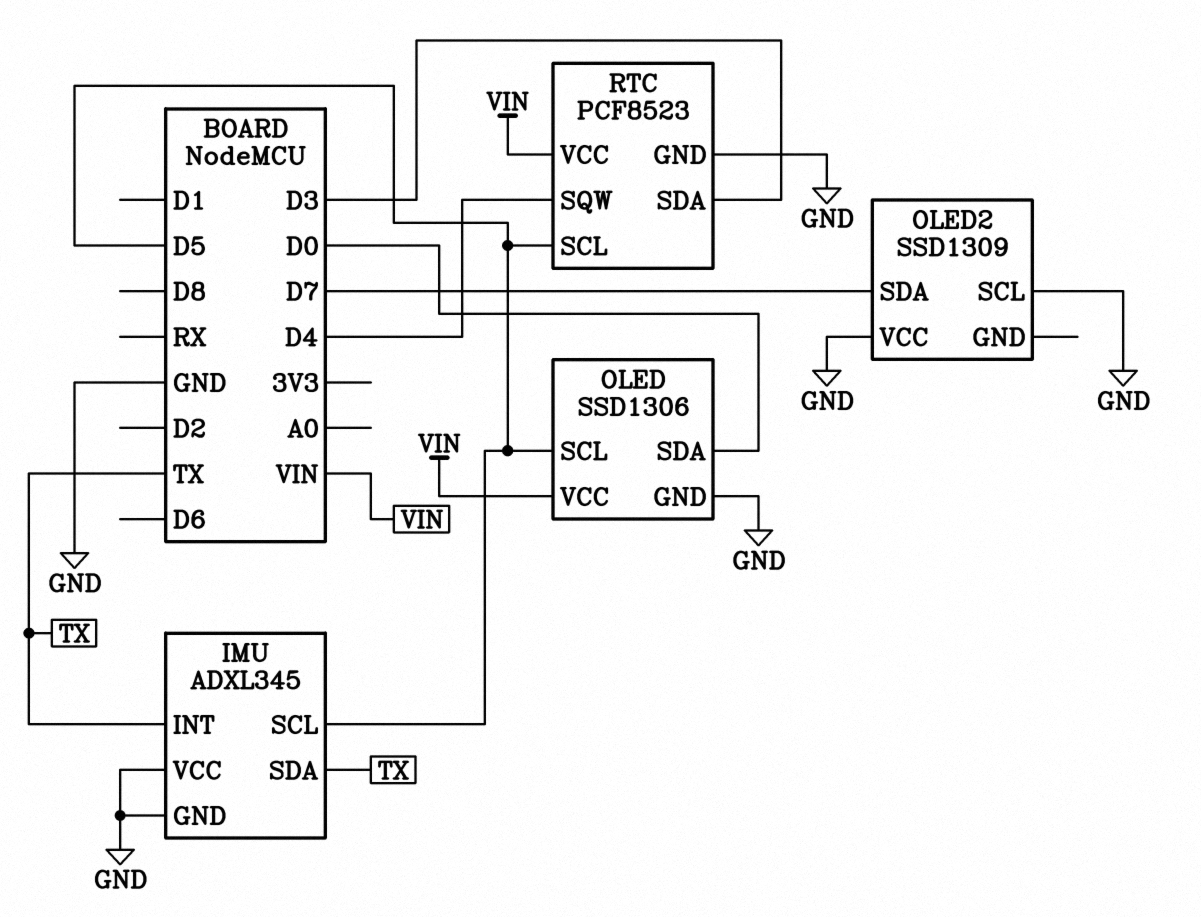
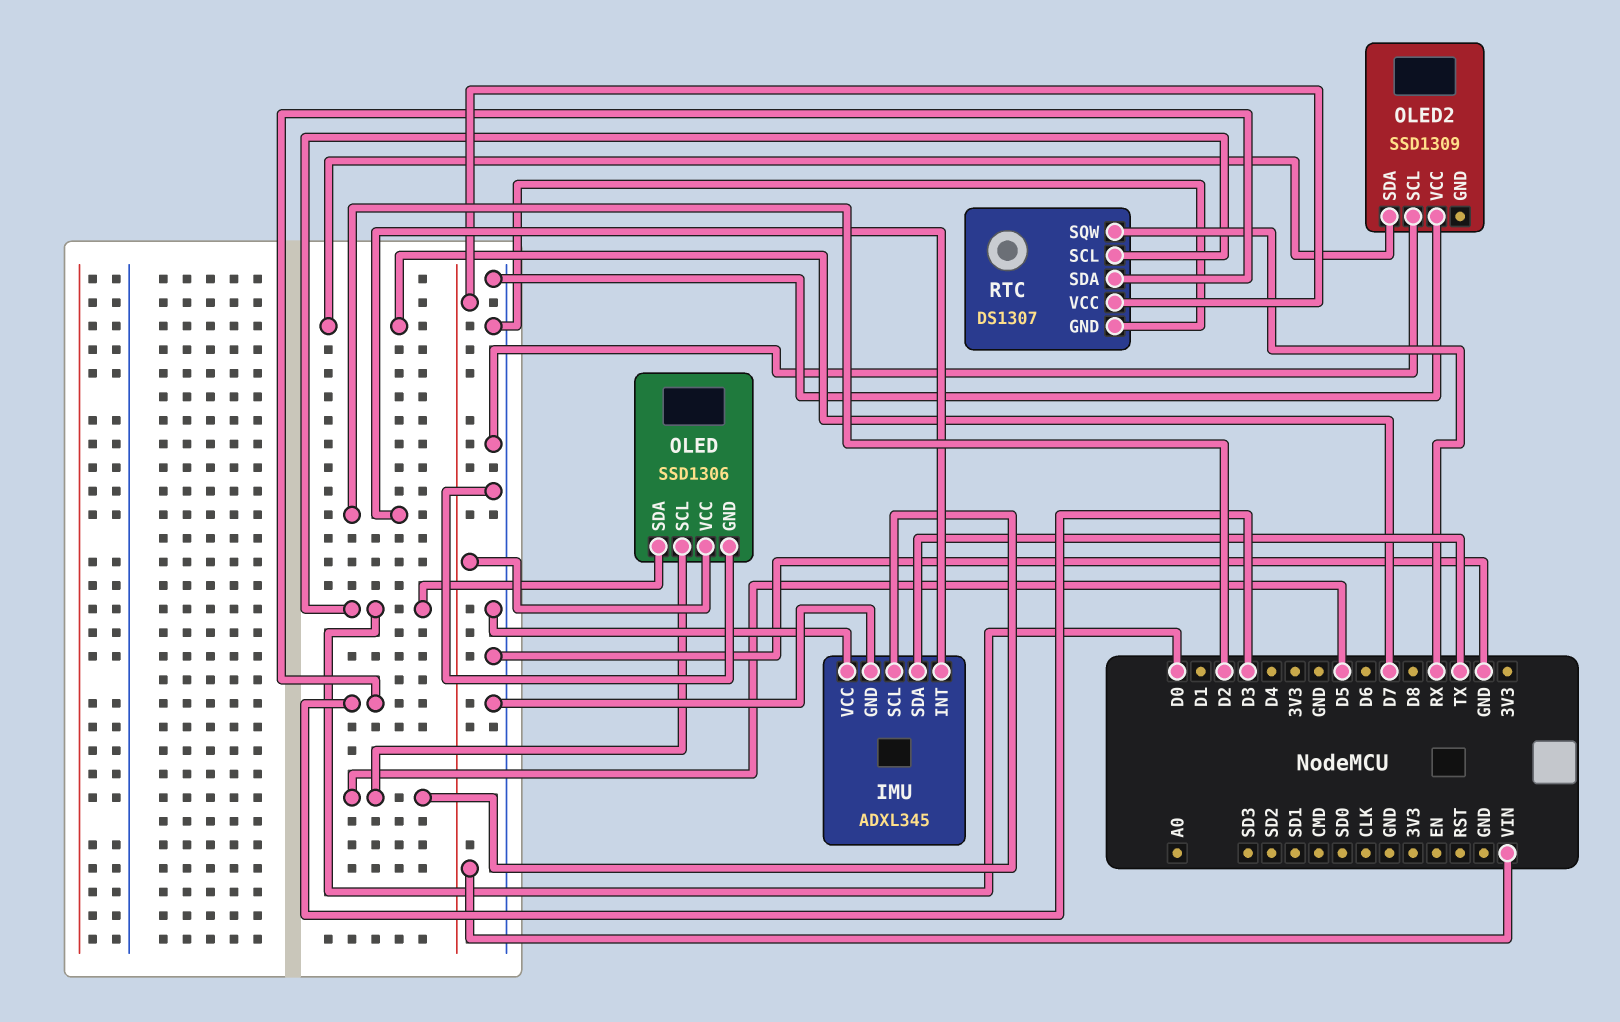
IMU pin INT: TX -> D2
RTC: PCF8523 -> DS1307
RTC pin SCL: D5 -> D0
RTC pin SQW: D4 -> RX

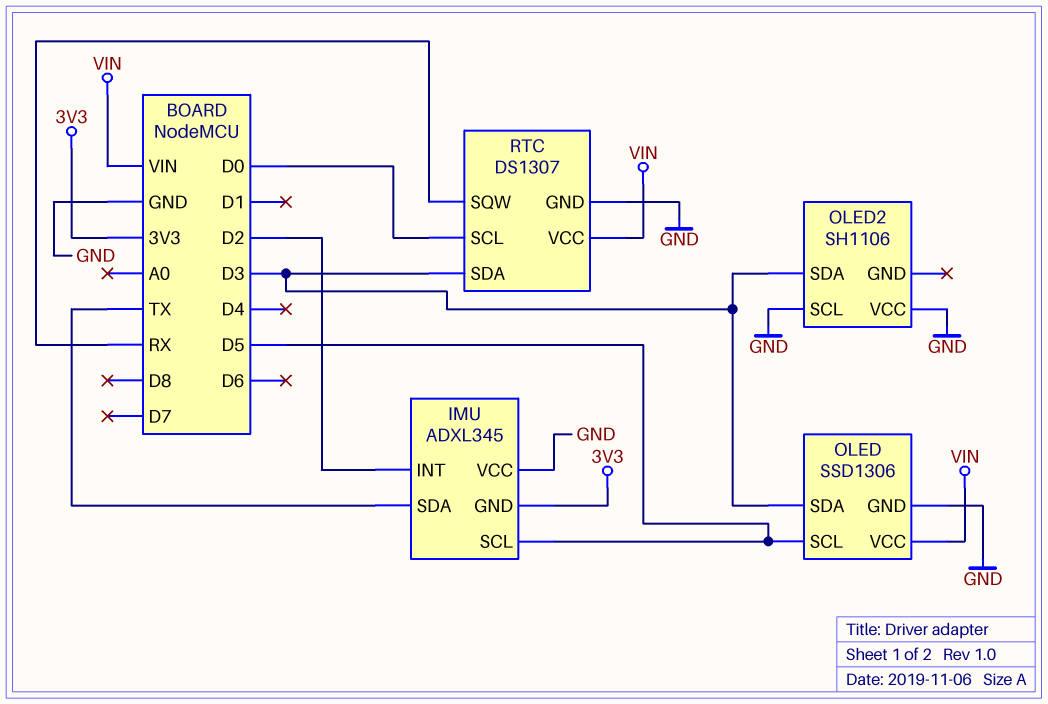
IMU pin GND: GND -> 3V3
OLED pin SDA: D0 -> D3
OLED2: SSD1309 -> SH1106
OLED2 pin SDA: D7 -> D3

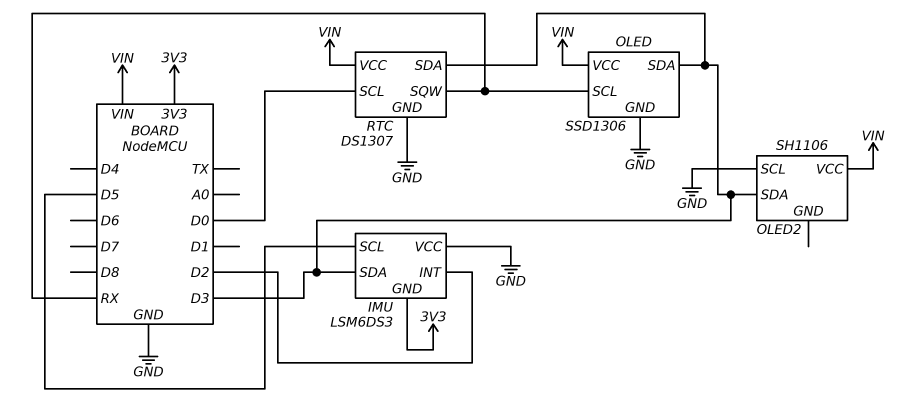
IMU: ADXL345 -> LSM6DS3
IMU pin SDA: TX -> D3
OLED pin SCL: D5 -> RX
OLED2 pin VCC: GND -> VIN

